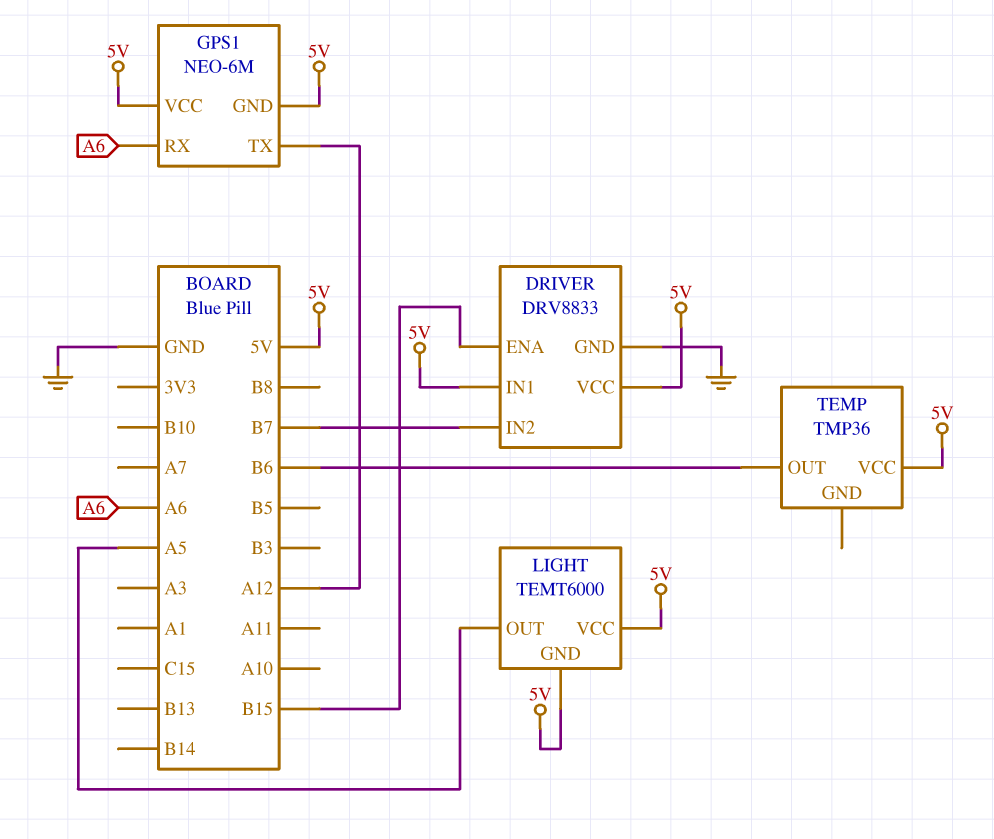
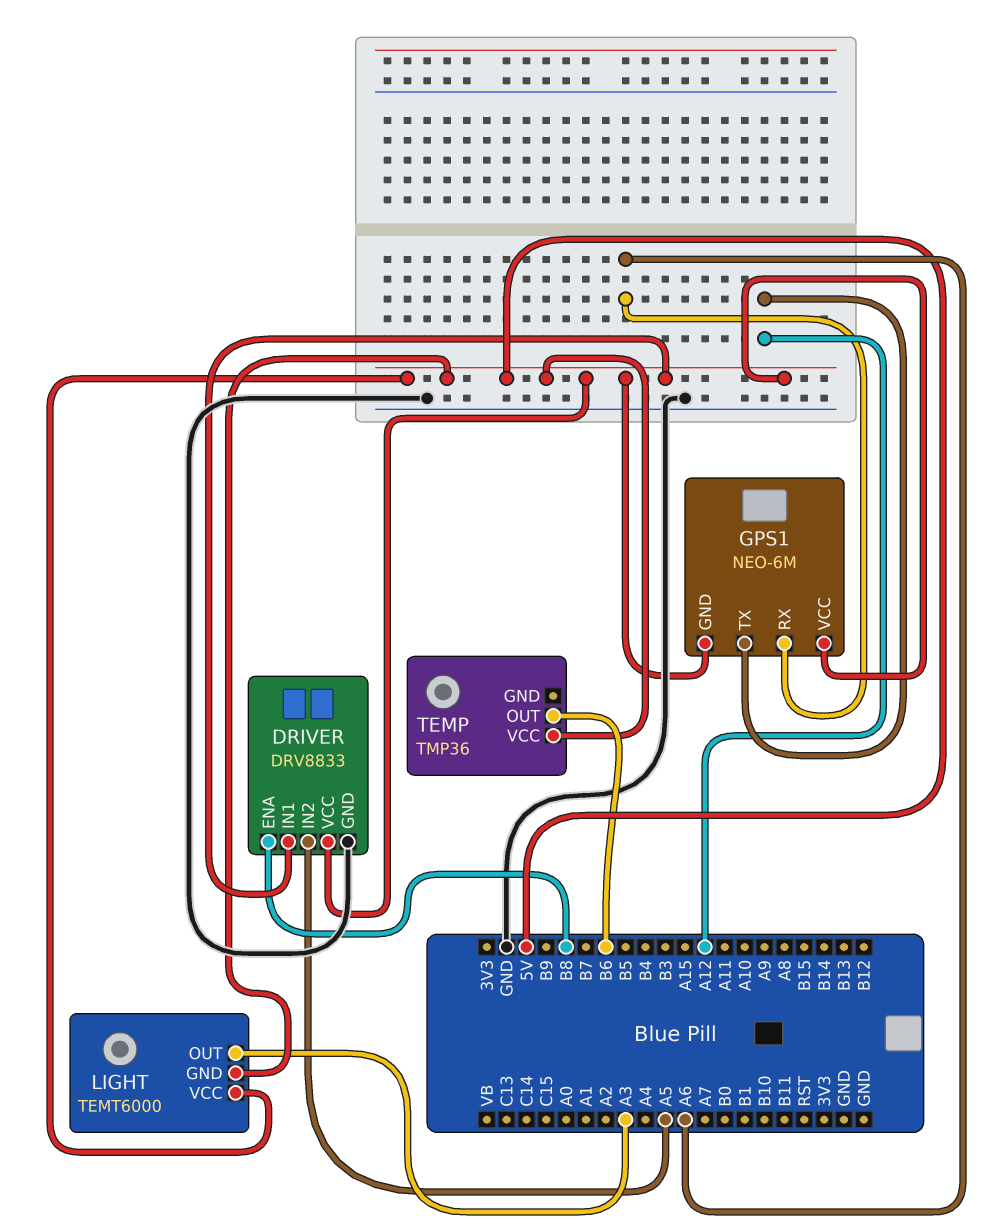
DRIVER pin ENA: B15 -> B8
DRIVER pin IN2: B7 -> A5
LIGHT pin OUT: A5 -> A3

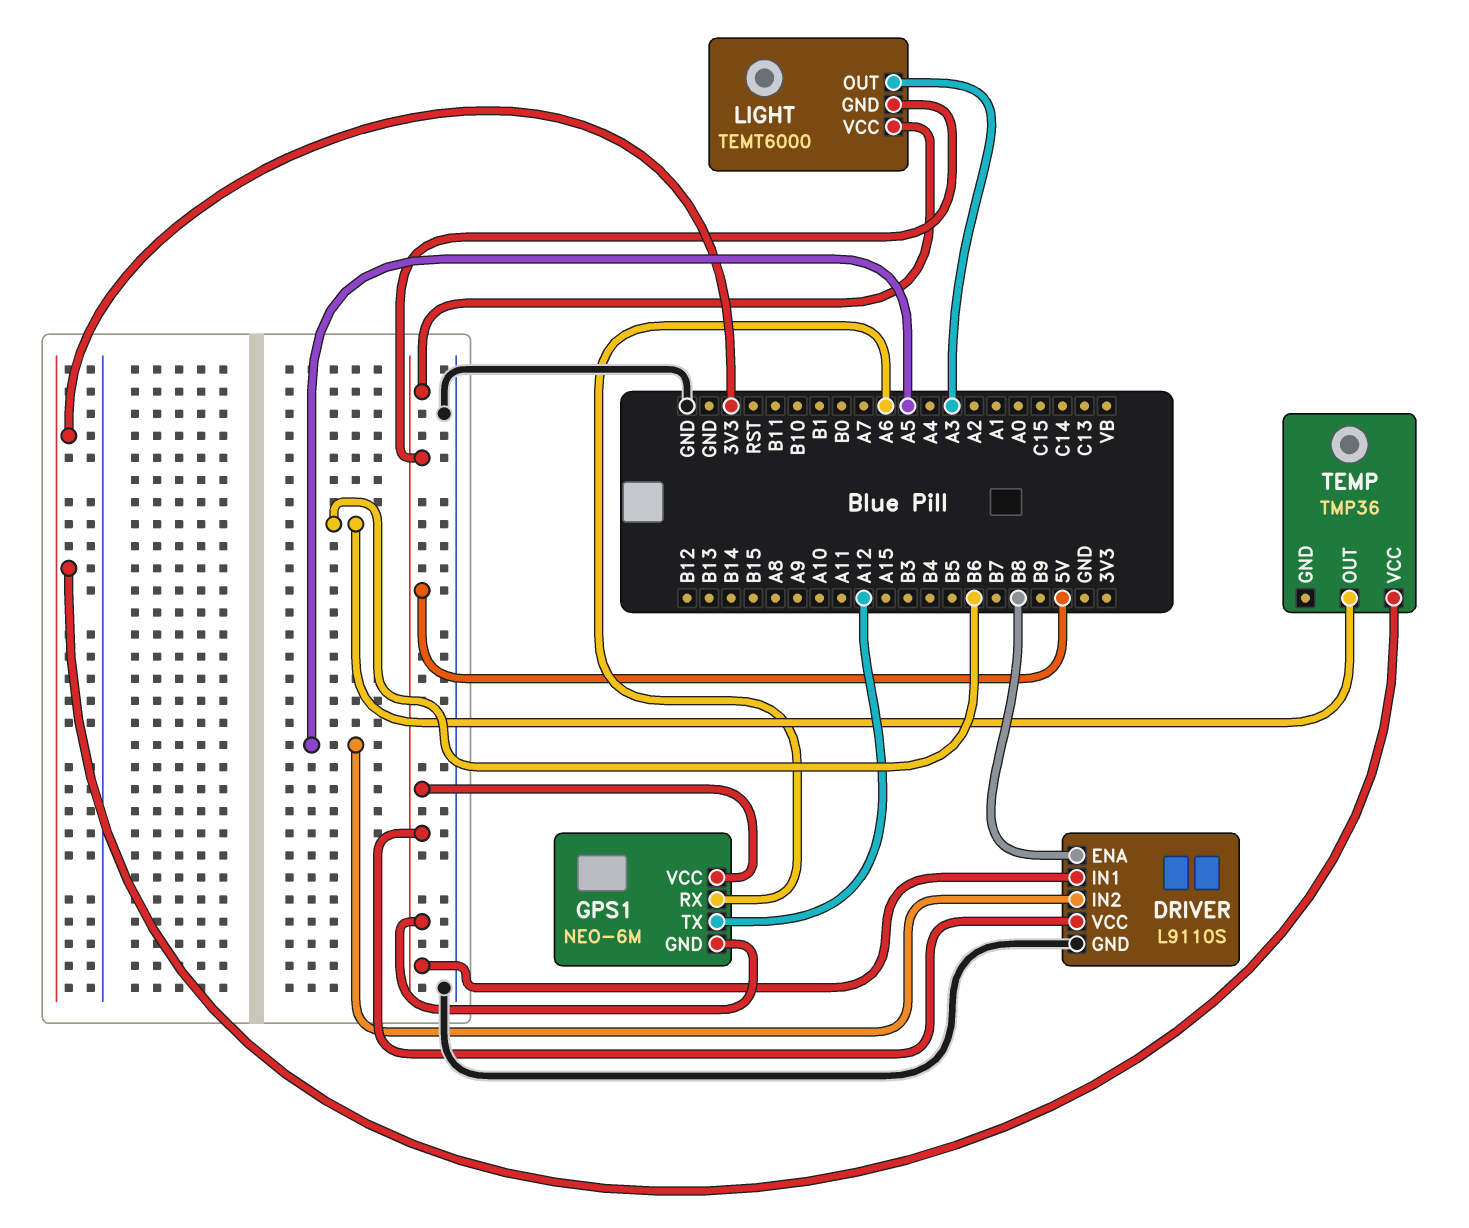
DRIVER: DRV8833 -> L9110S
TEMP pin VCC: 5V -> 3V3

